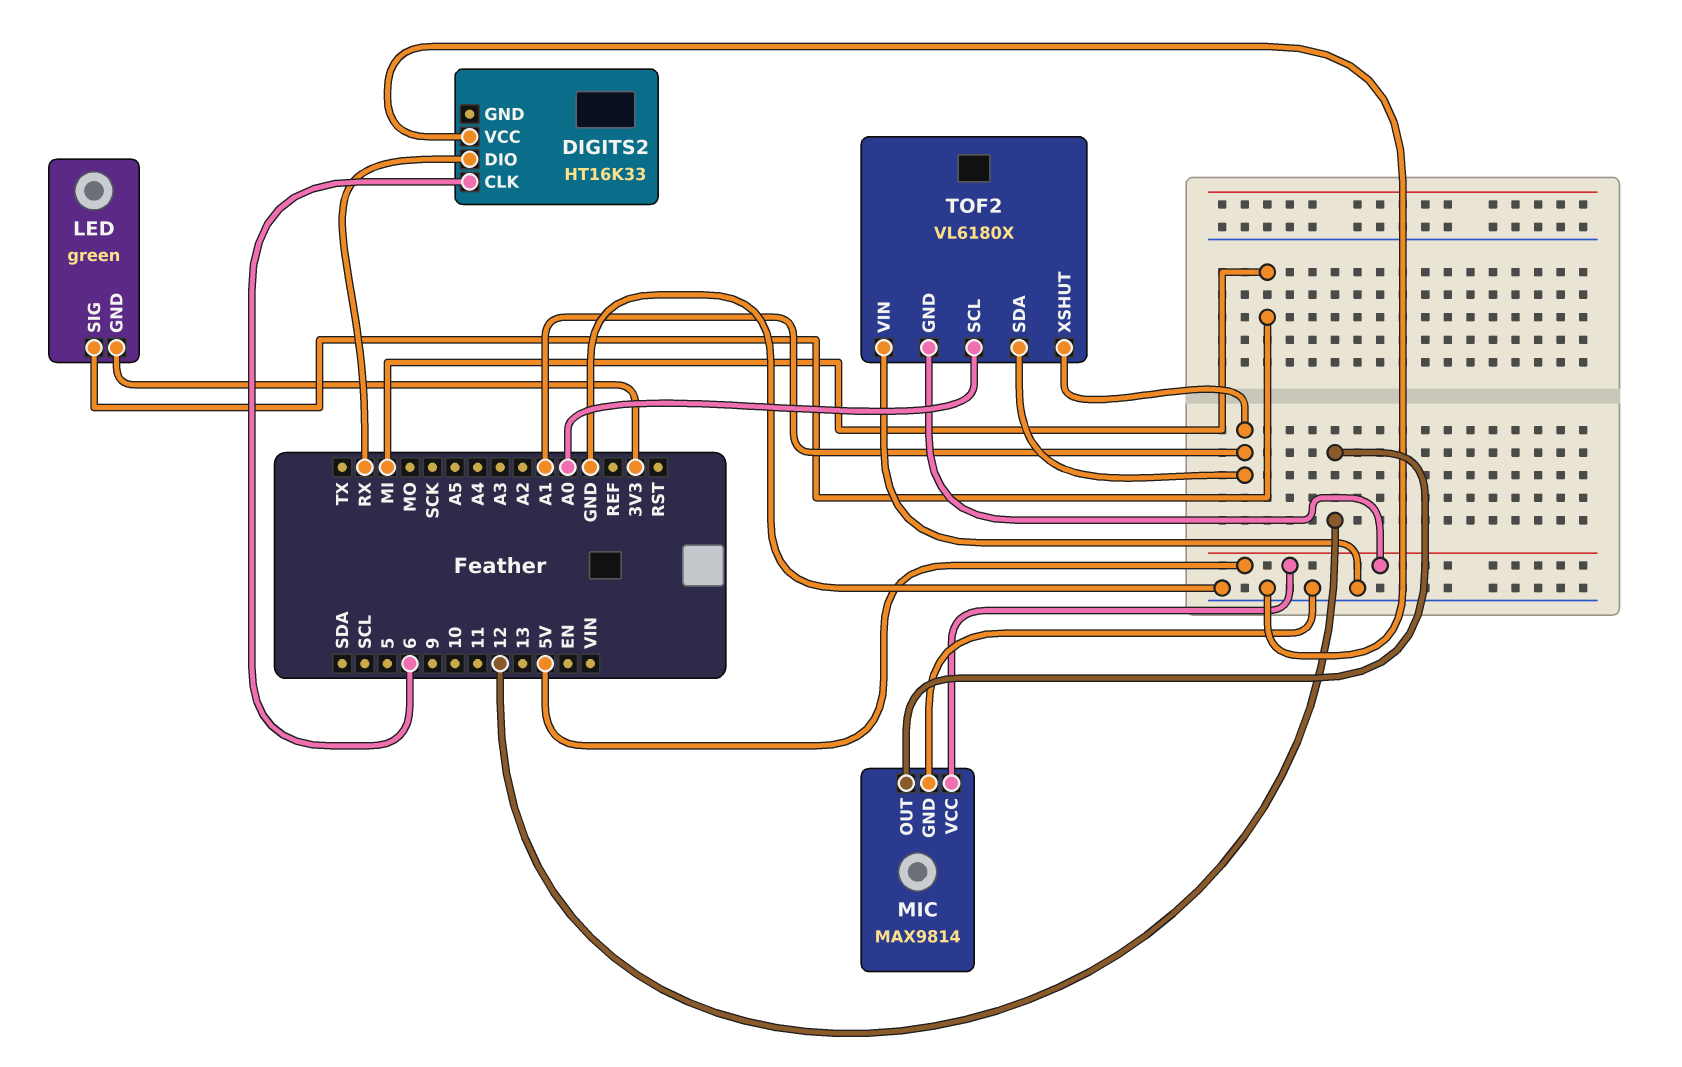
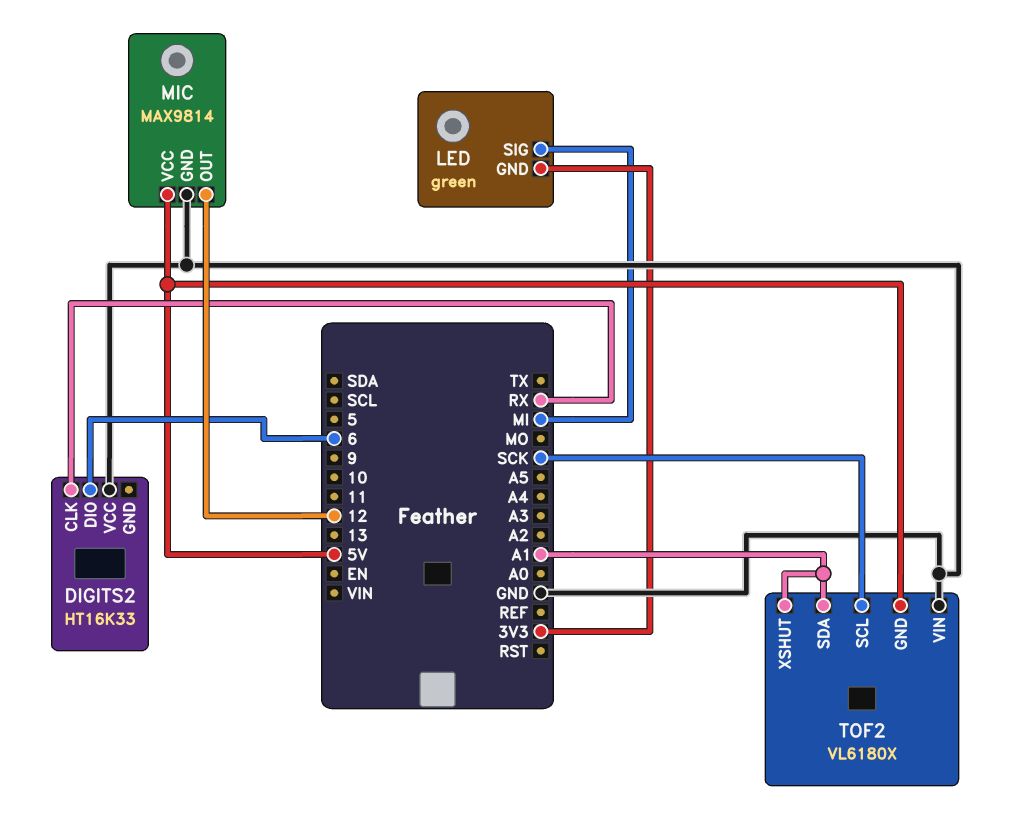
DIGITS2 pin CLK: 6 -> RX
DIGITS2 pin DIO: RX -> 6
TOF2 pin SCL: A0 -> SCK

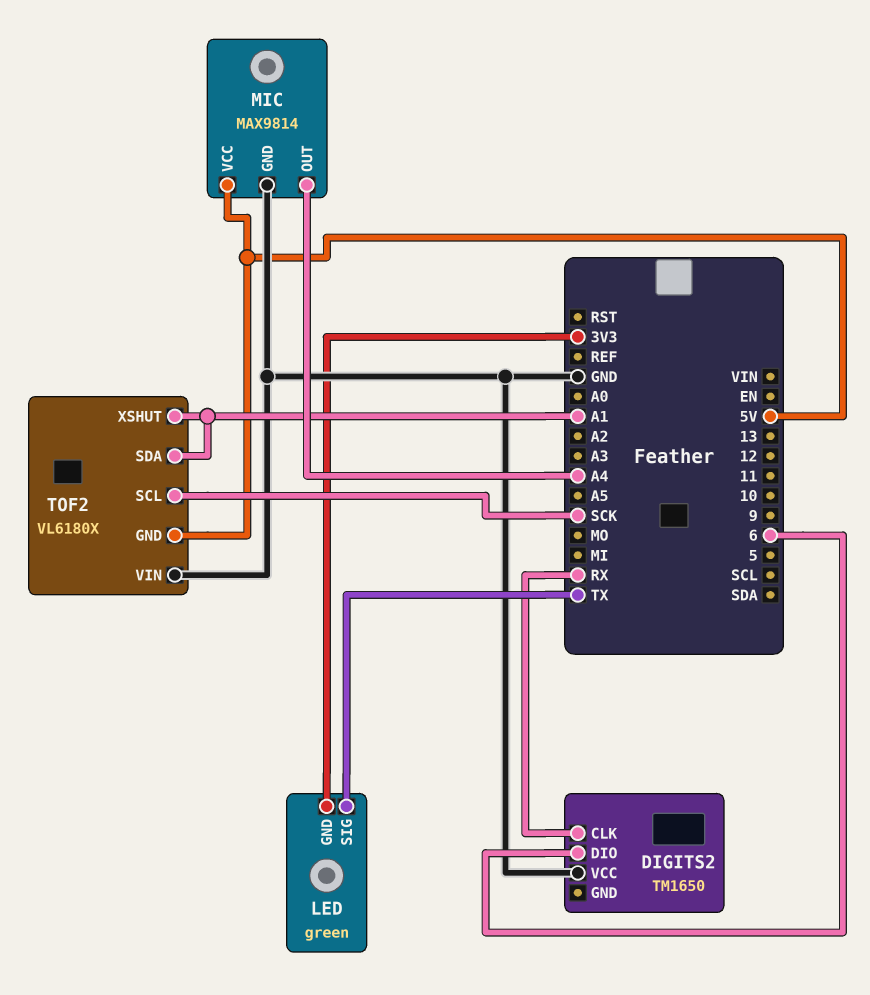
DIGITS2: HT16K33 -> TM1650
LED pin SIG: MI -> TX
MIC pin OUT: 12 -> A4

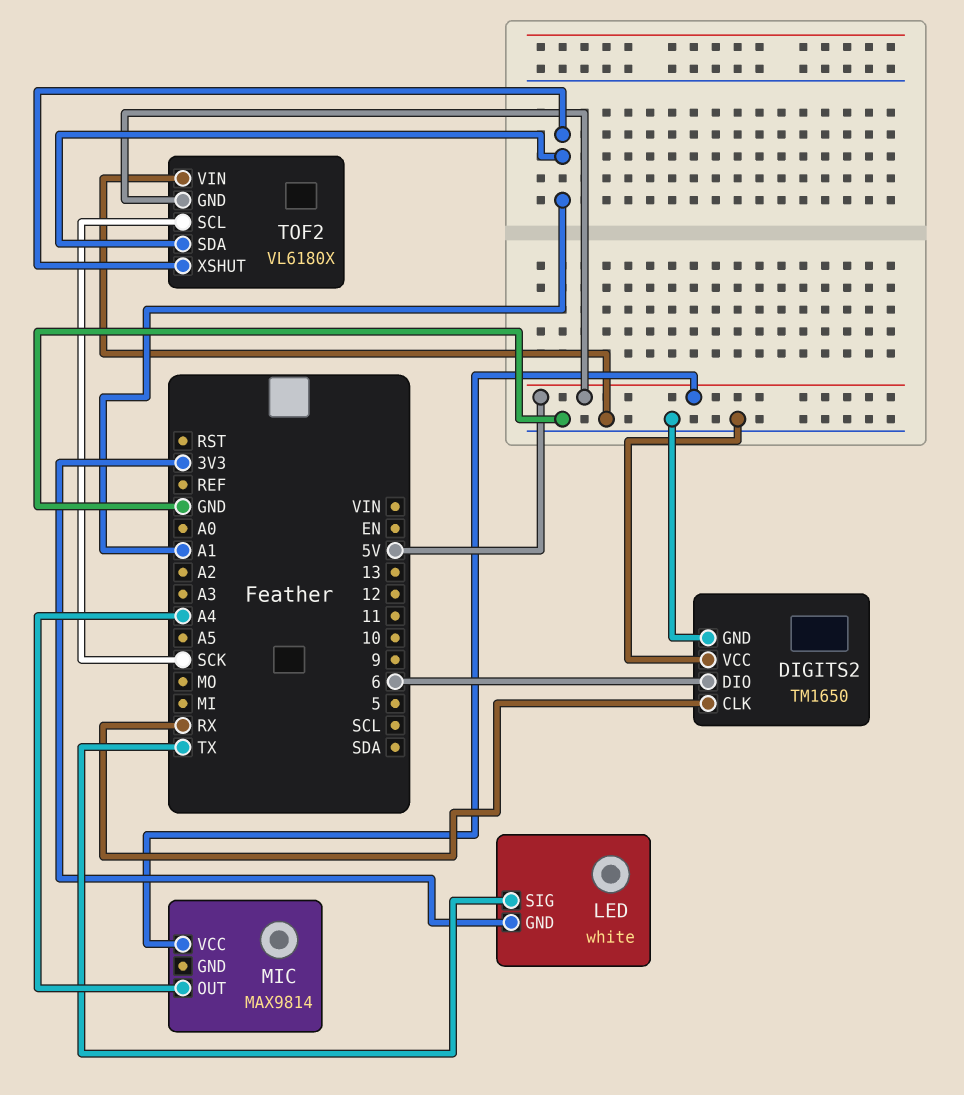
DIGITS2 pin GND: none -> GND
LED: green -> white
MIC pin GND: GND -> none

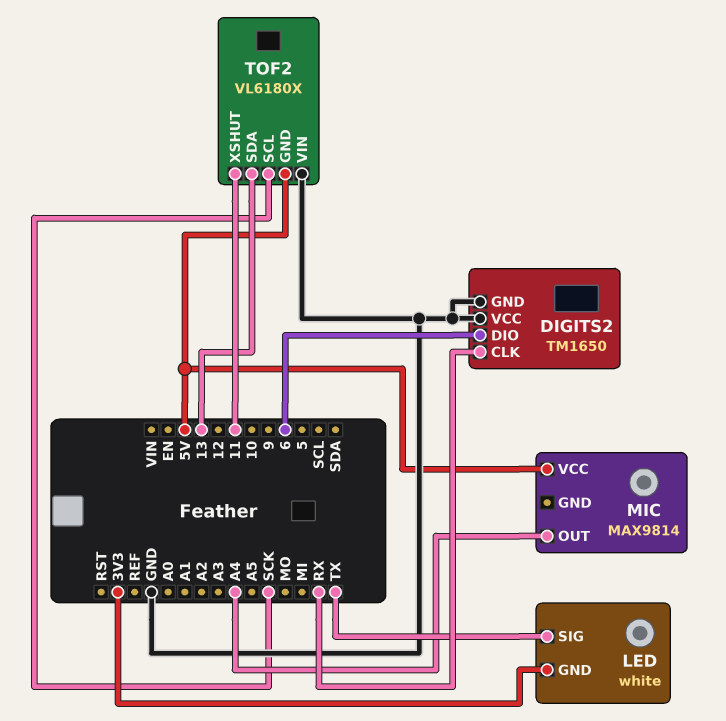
TOF2 pin SDA: A1 -> 13
TOF2 pin XSHUT: A1 -> 11

